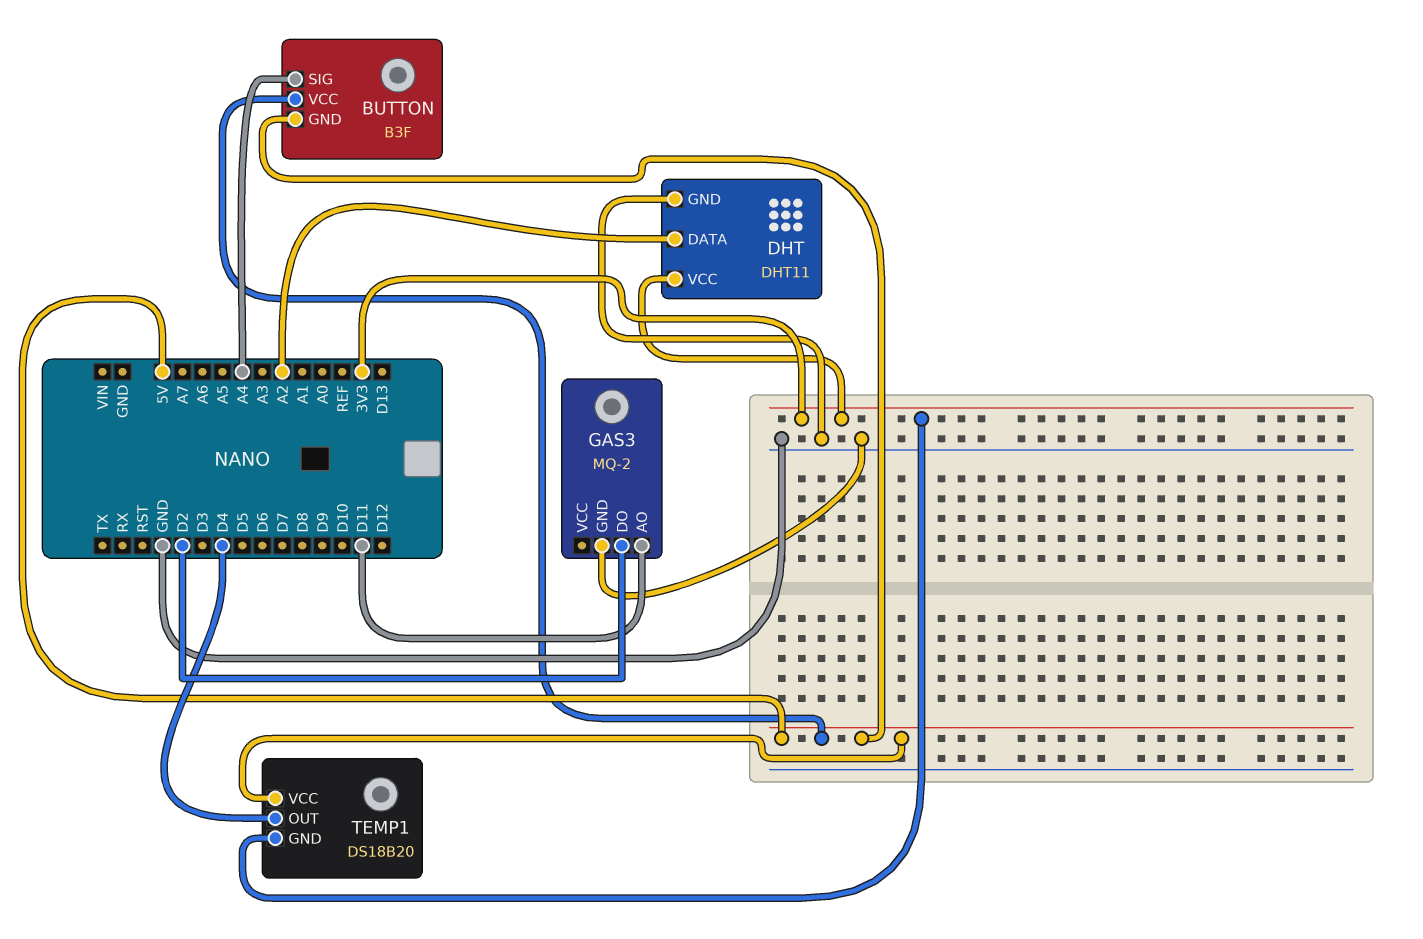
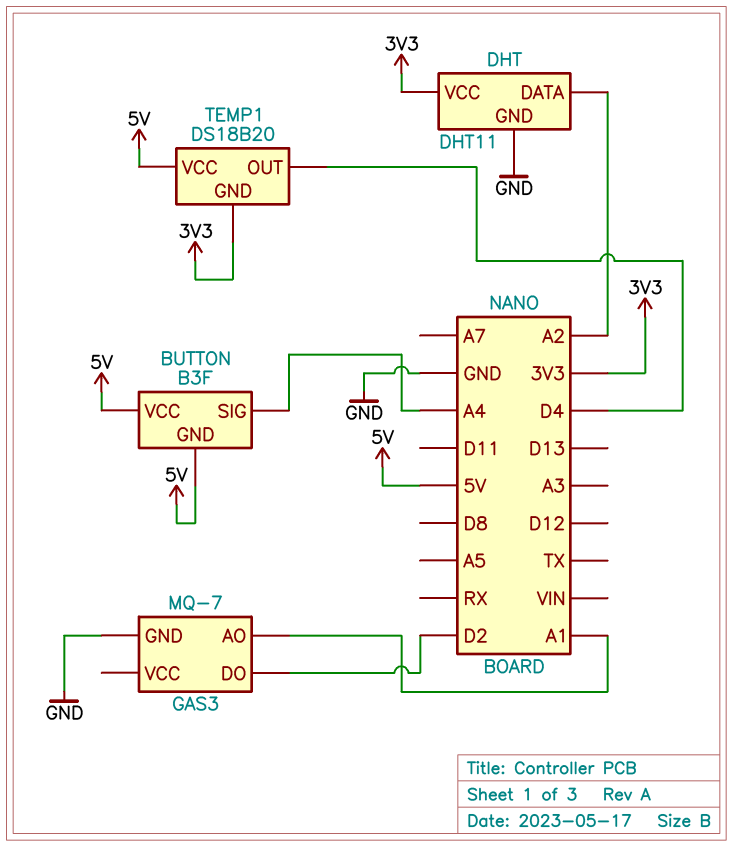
GAS3: MQ-2 -> MQ-7
GAS3 pin AO: D11 -> A1

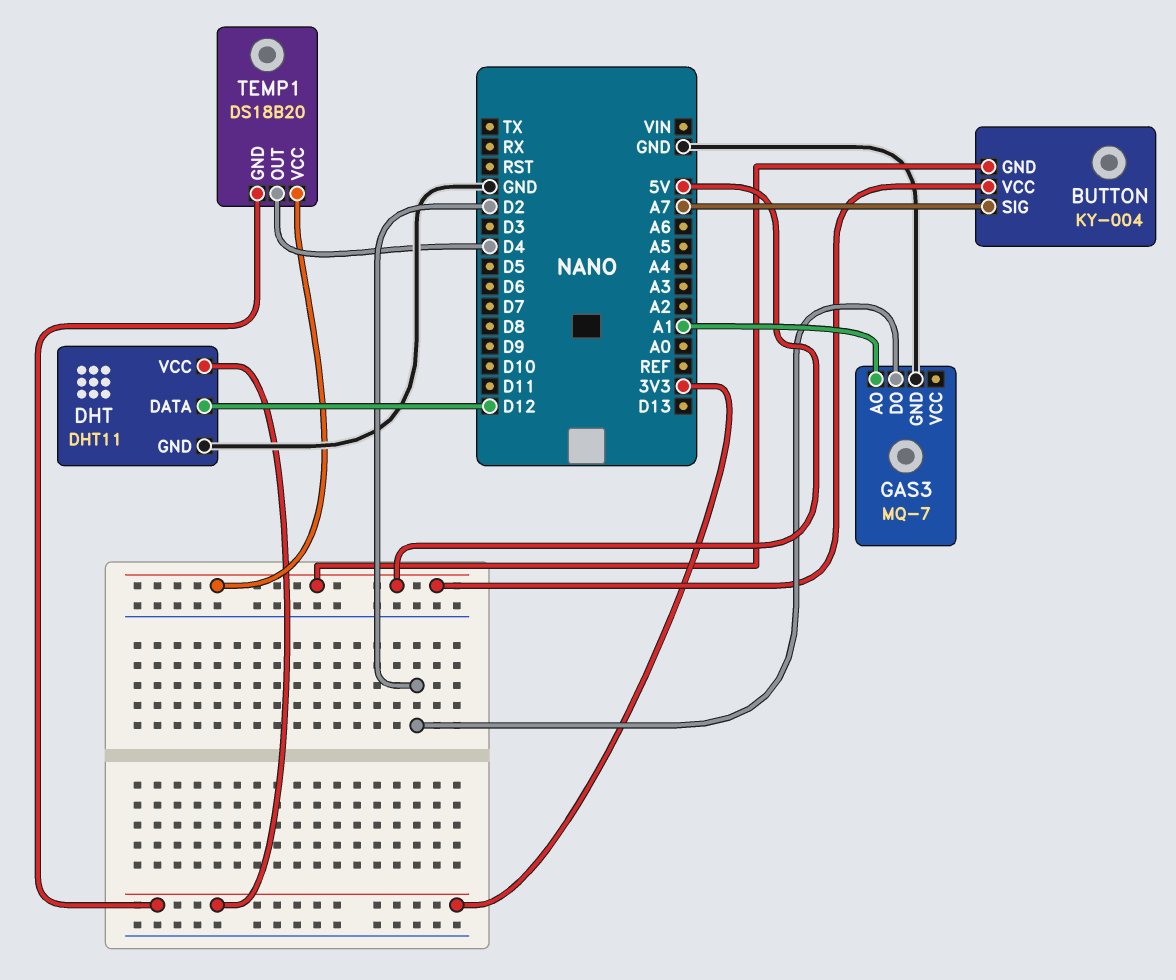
BUTTON: B3F -> KY-004
BUTTON pin SIG: A4 -> A7
DHT pin DATA: A2 -> D12

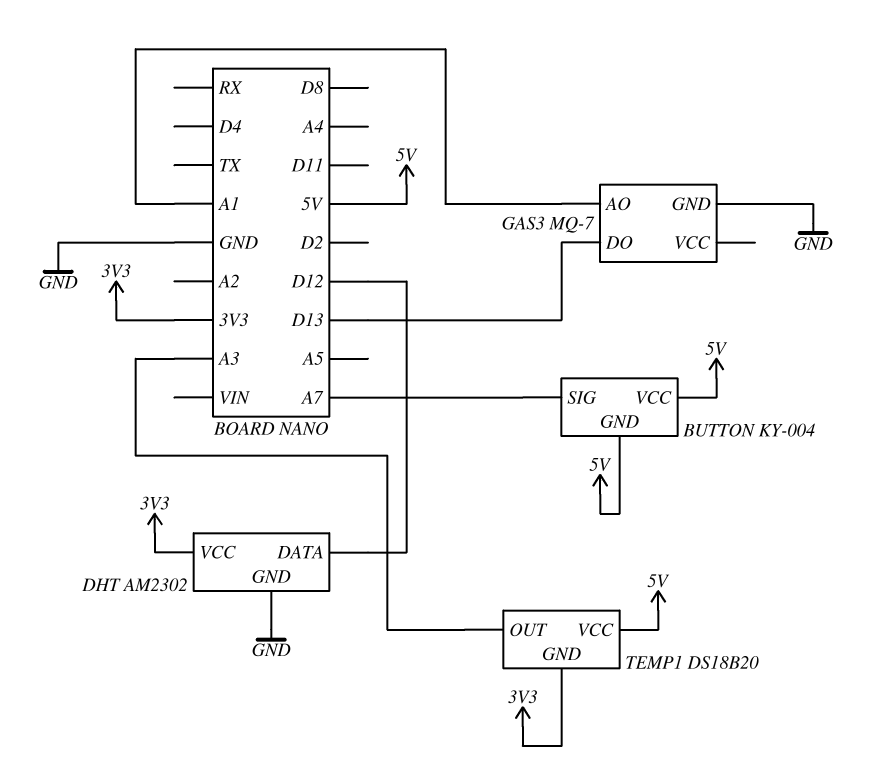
DHT: DHT11 -> AM2302
GAS3 pin DO: D2 -> D13
TEMP1 pin OUT: D4 -> A3

